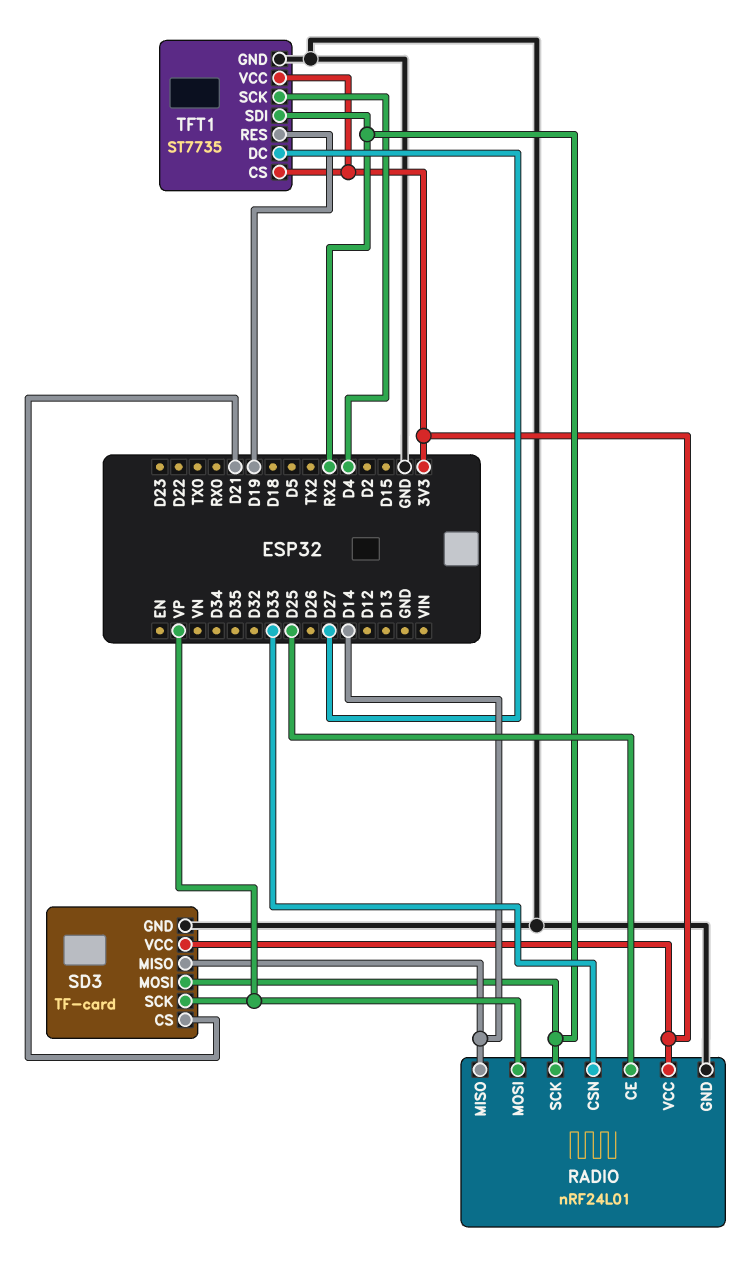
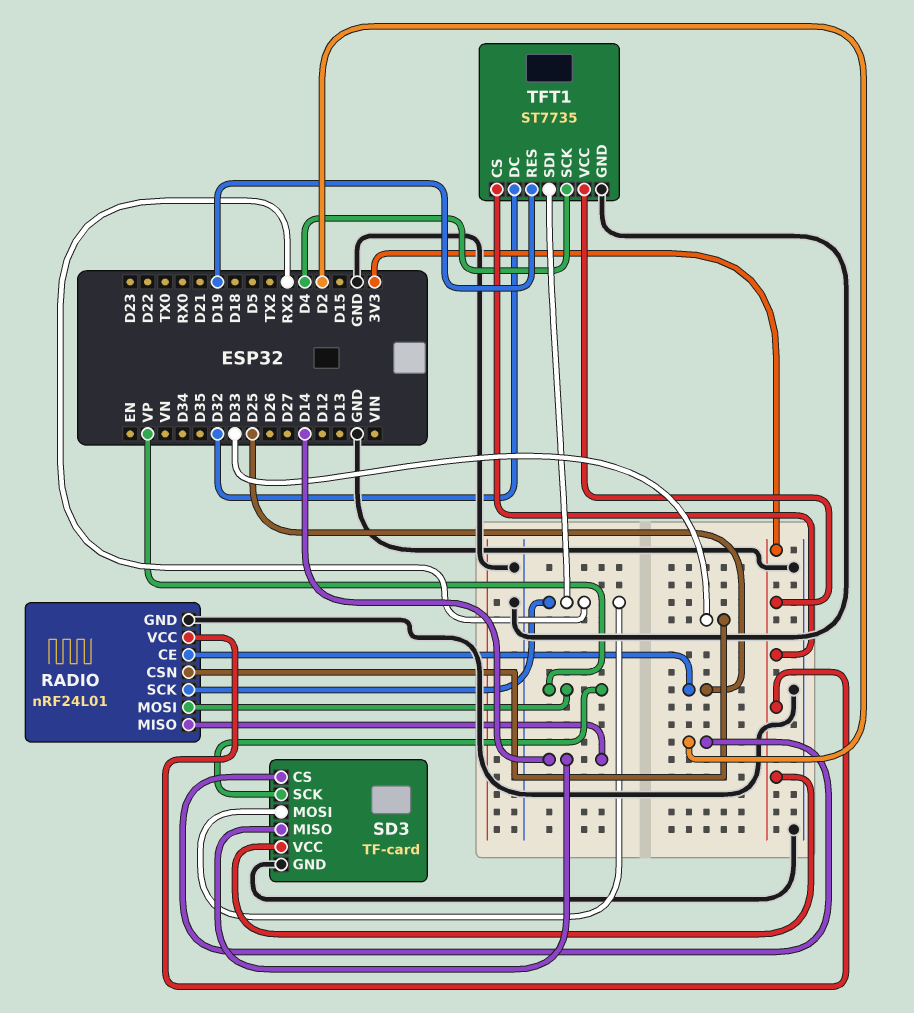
SD3 pin CS: D21 -> D2
TFT1 pin DC: D27 -> D32

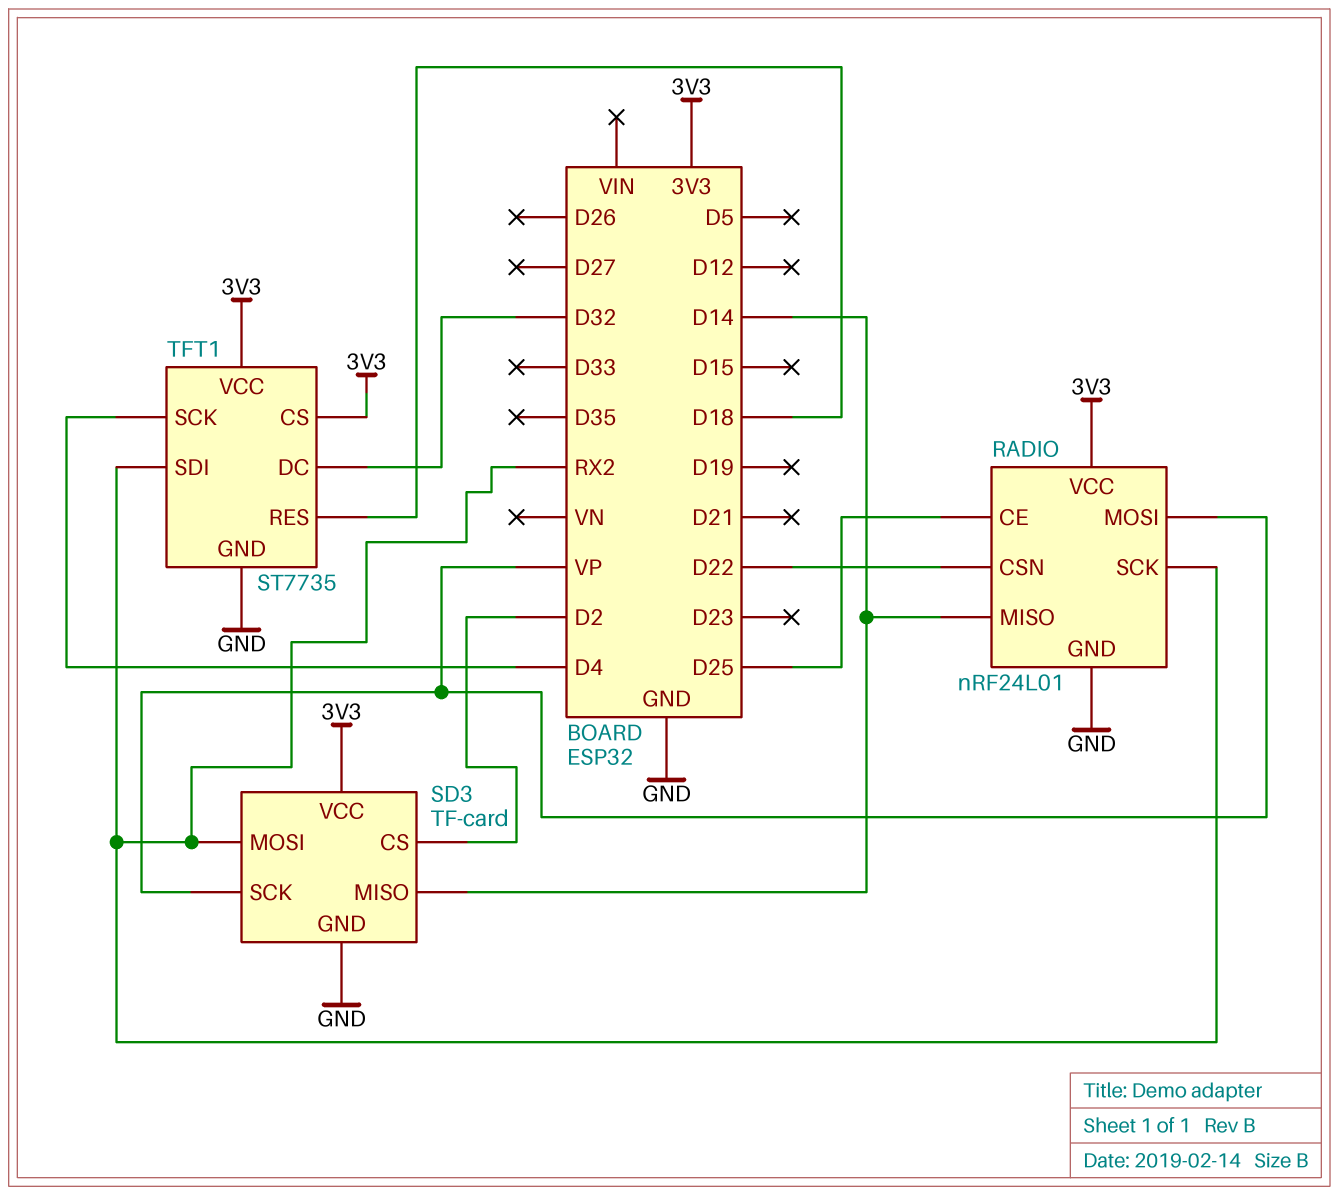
RADIO pin CSN: D33 -> D22
TFT1 pin RES: D19 -> D18

